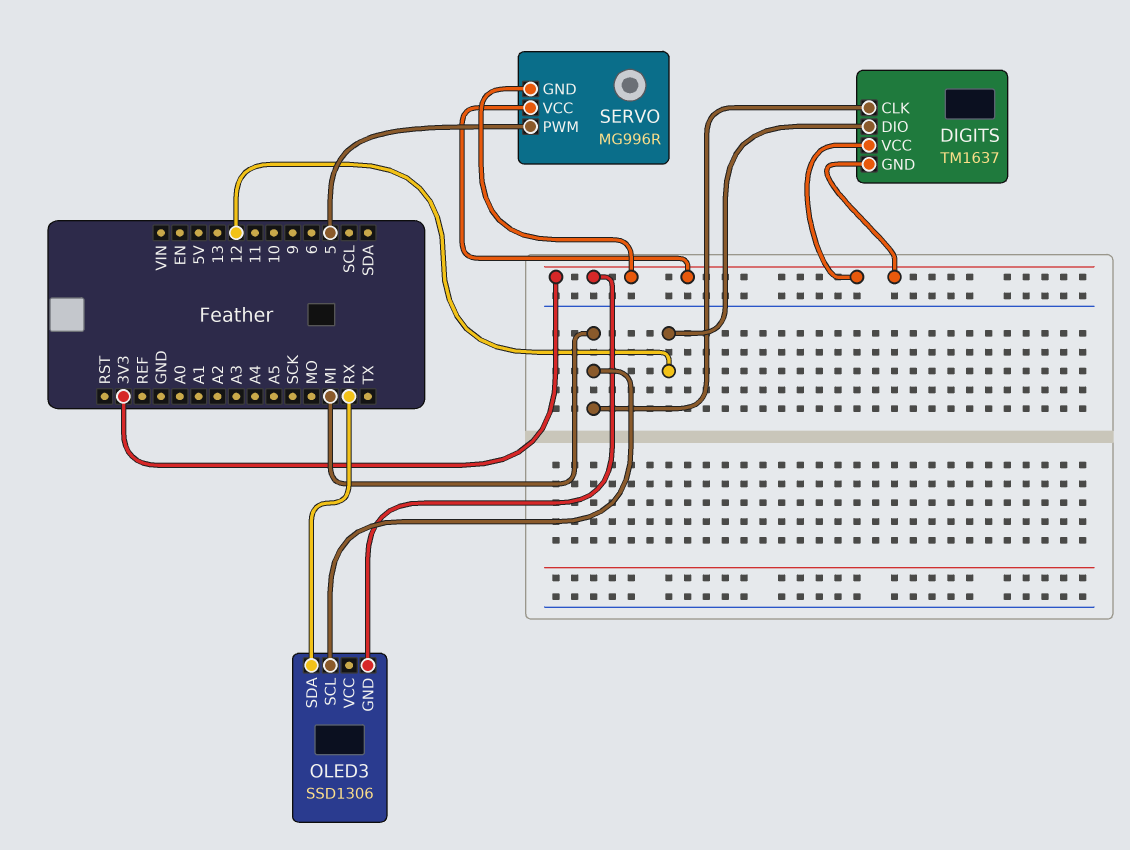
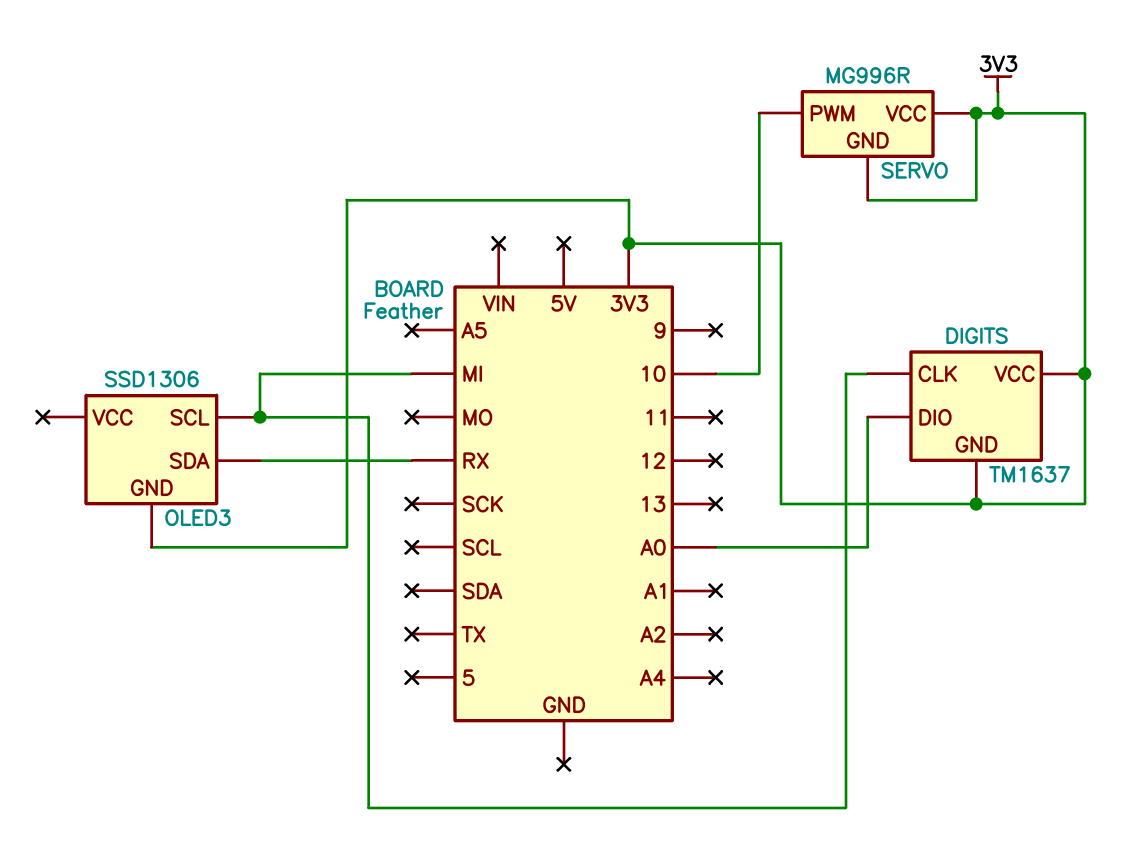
DIGITS pin DIO: 12 -> A0
SERVO pin PWM: 5 -> 10

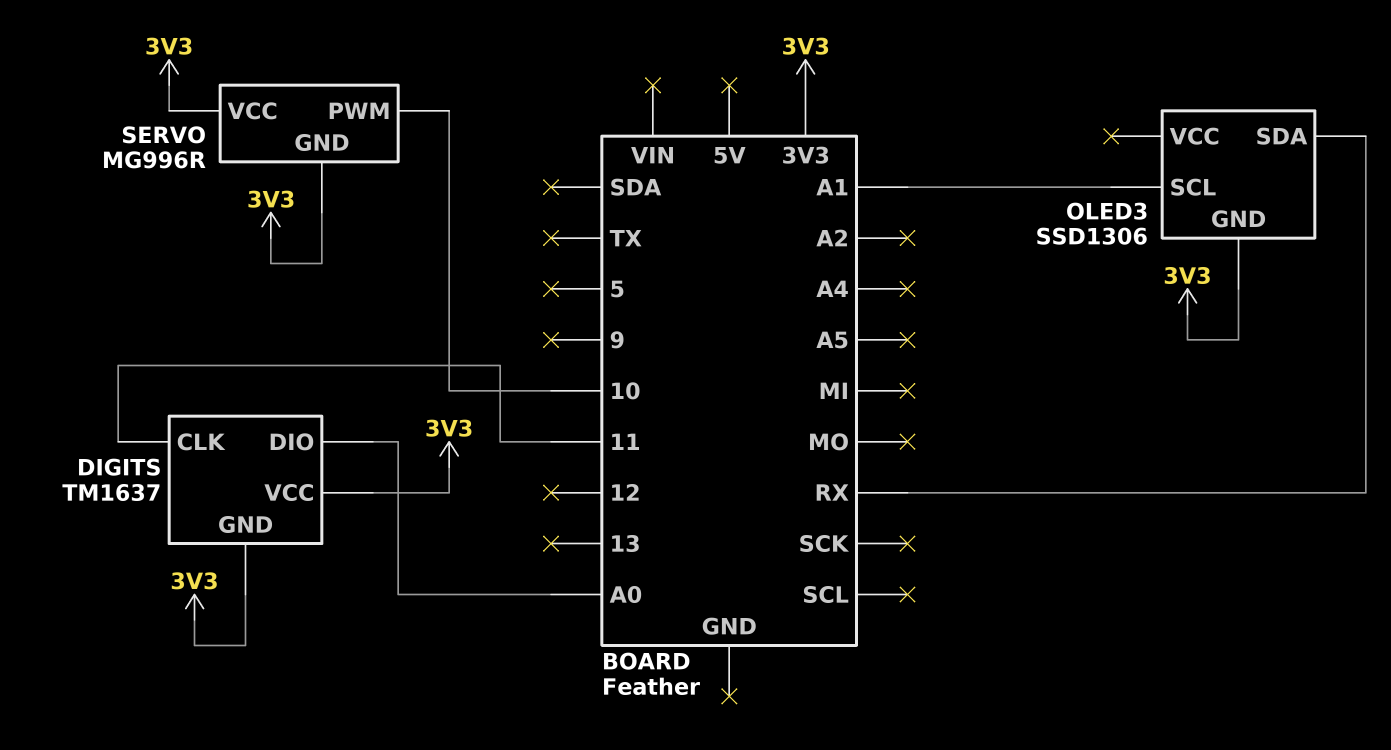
DIGITS pin CLK: MI -> 11
OLED3 pin SCL: MI -> A1

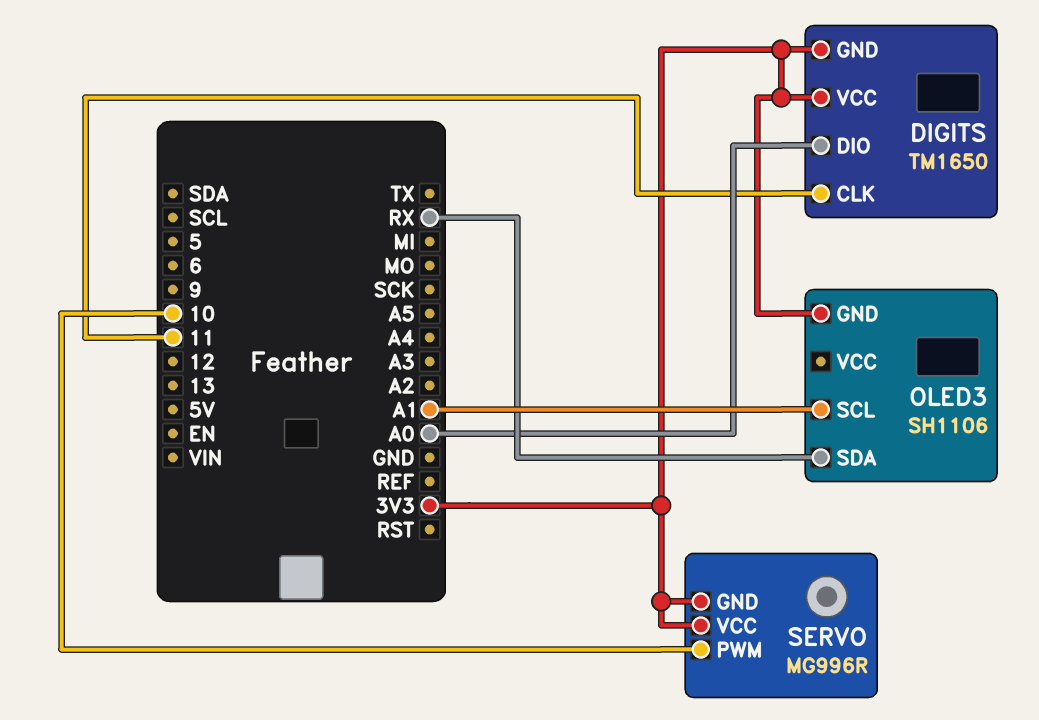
DIGITS: TM1637 -> TM1650
OLED3: SSD1306 -> SH1106

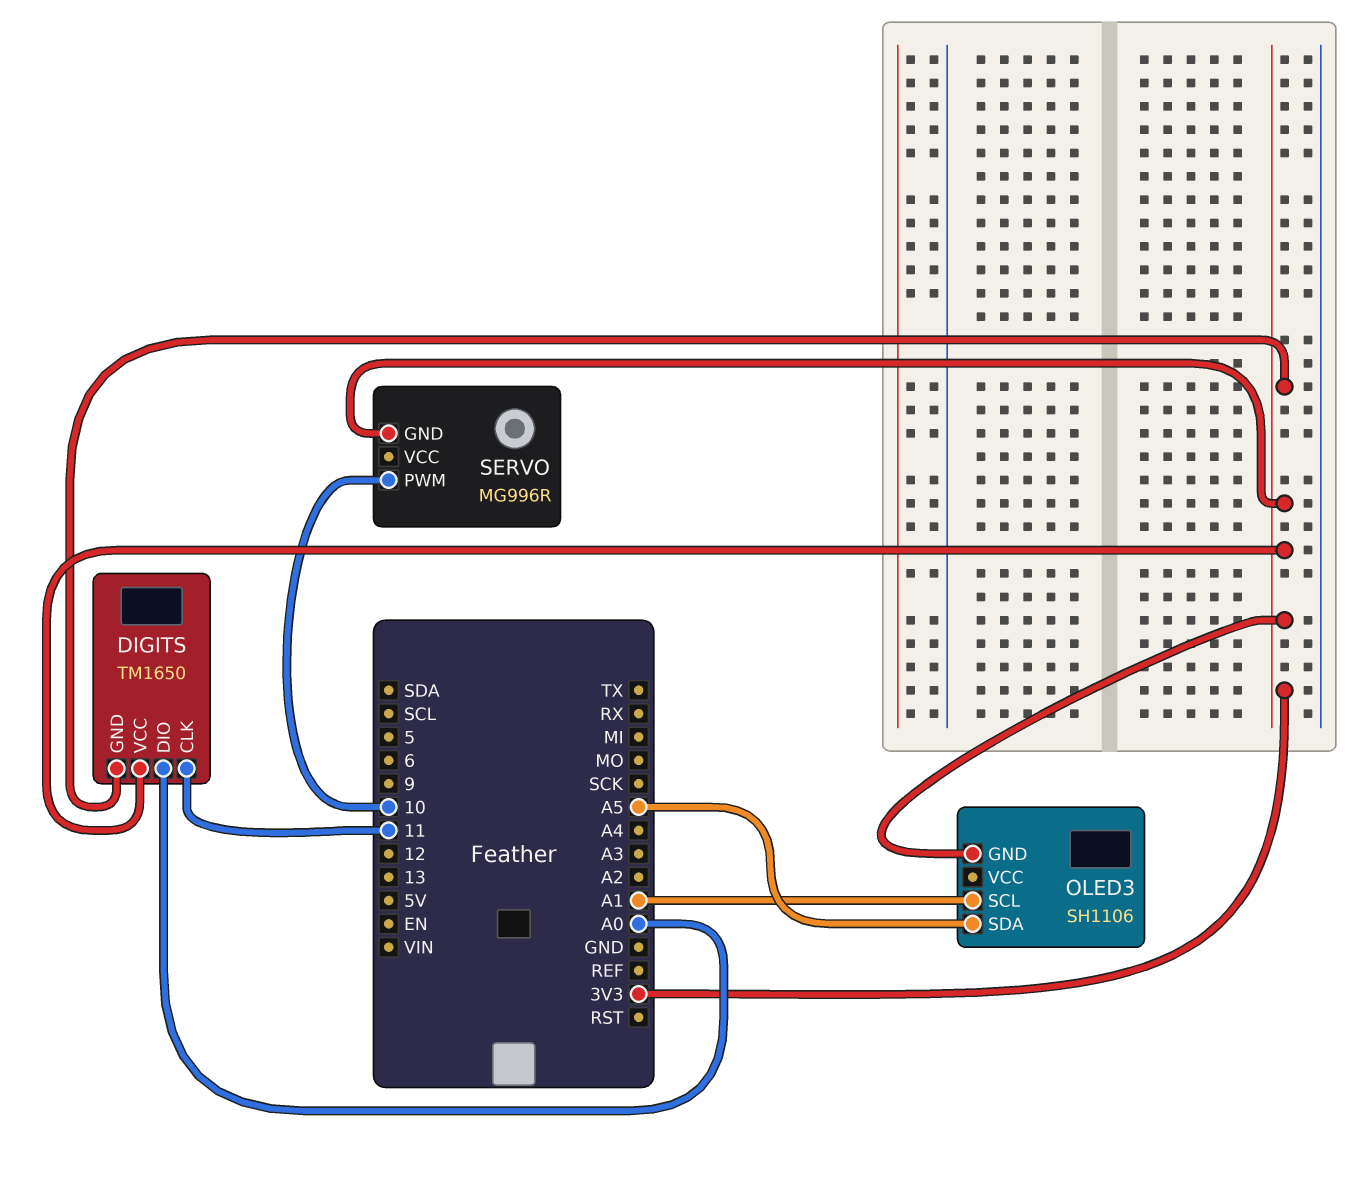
OLED3 pin SDA: RX -> A5
SERVO pin VCC: 3V3 -> none

